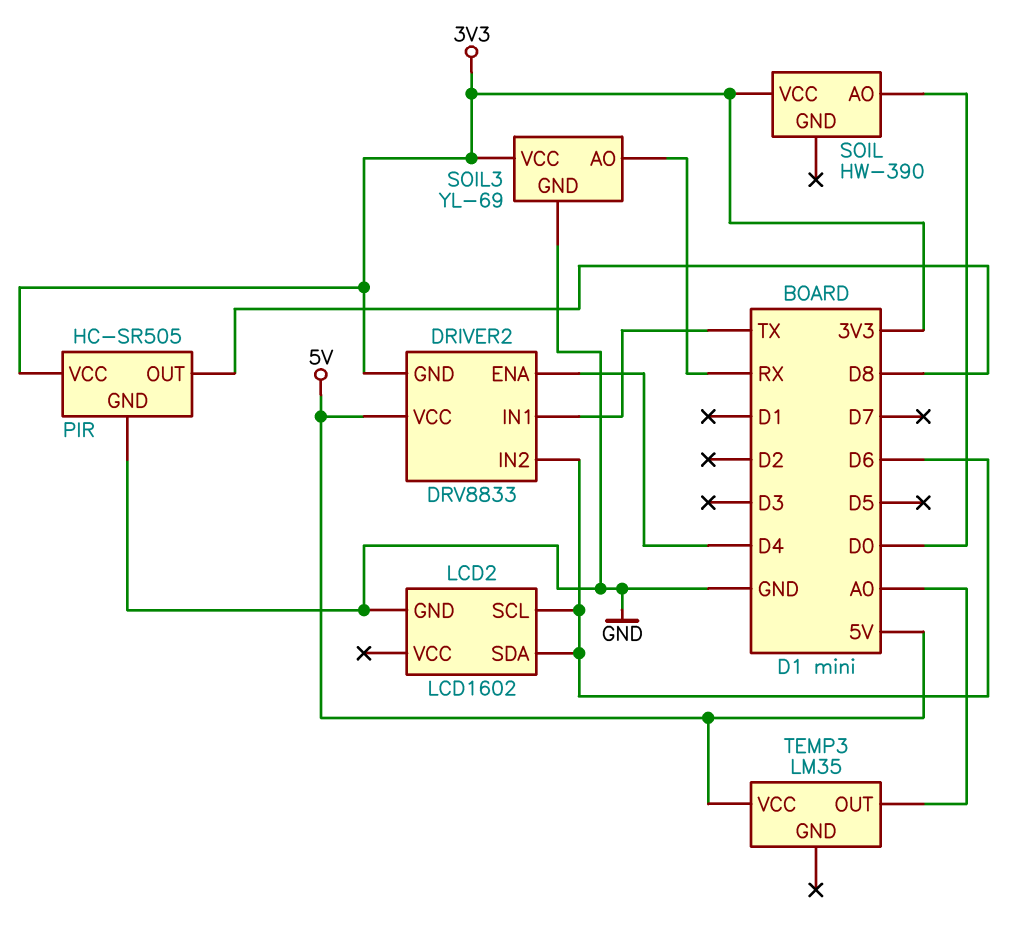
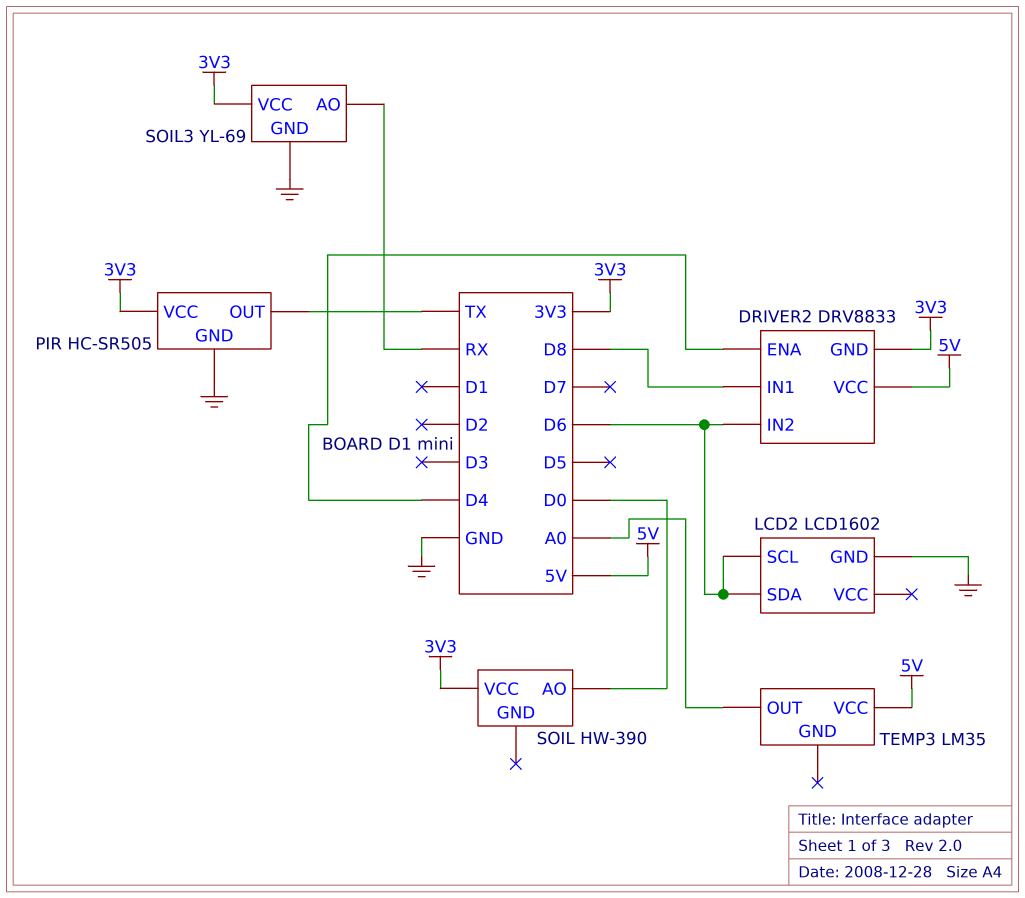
DRIVER2 pin IN1: TX -> D8
PIR pin OUT: D8 -> TX

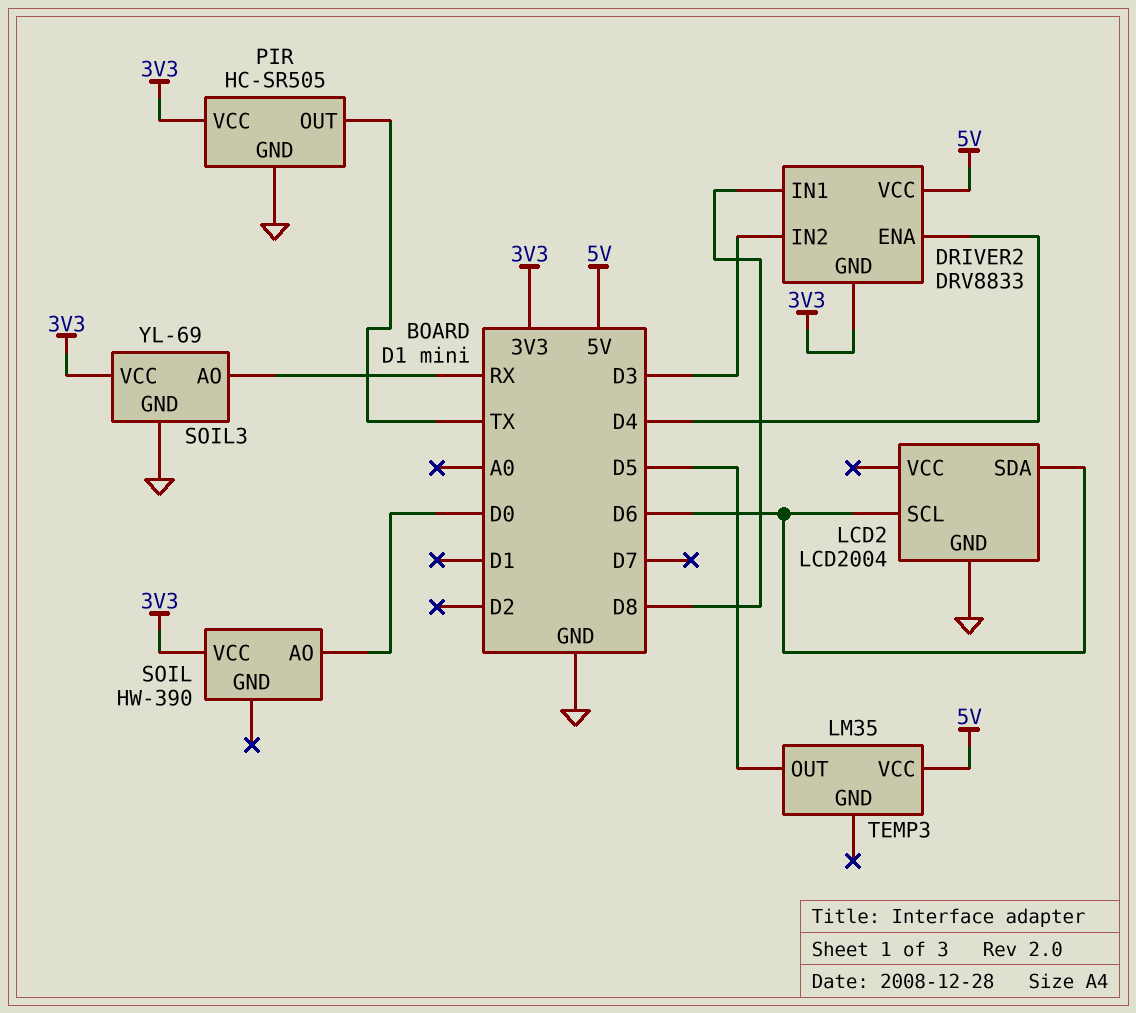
DRIVER2 pin IN2: D6 -> D3
LCD2: LCD1602 -> LCD2004
TEMP3 pin OUT: A0 -> D5

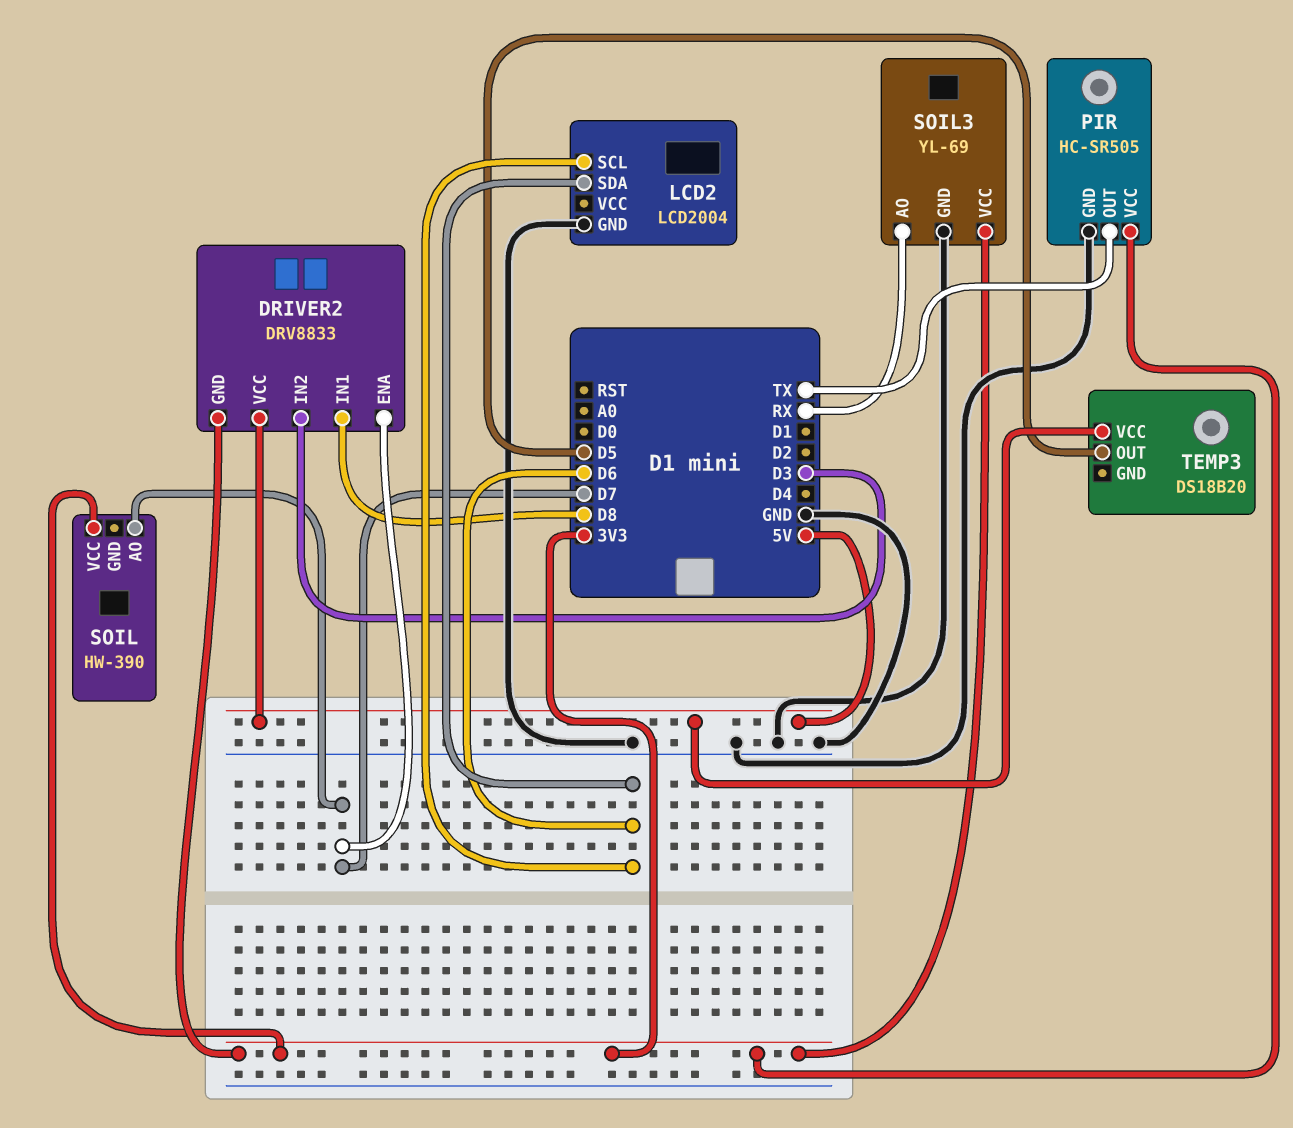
DRIVER2 pin ENA: D4 -> D7
SOIL pin AO: D0 -> D7
TEMP3: LM35 -> DS18B20

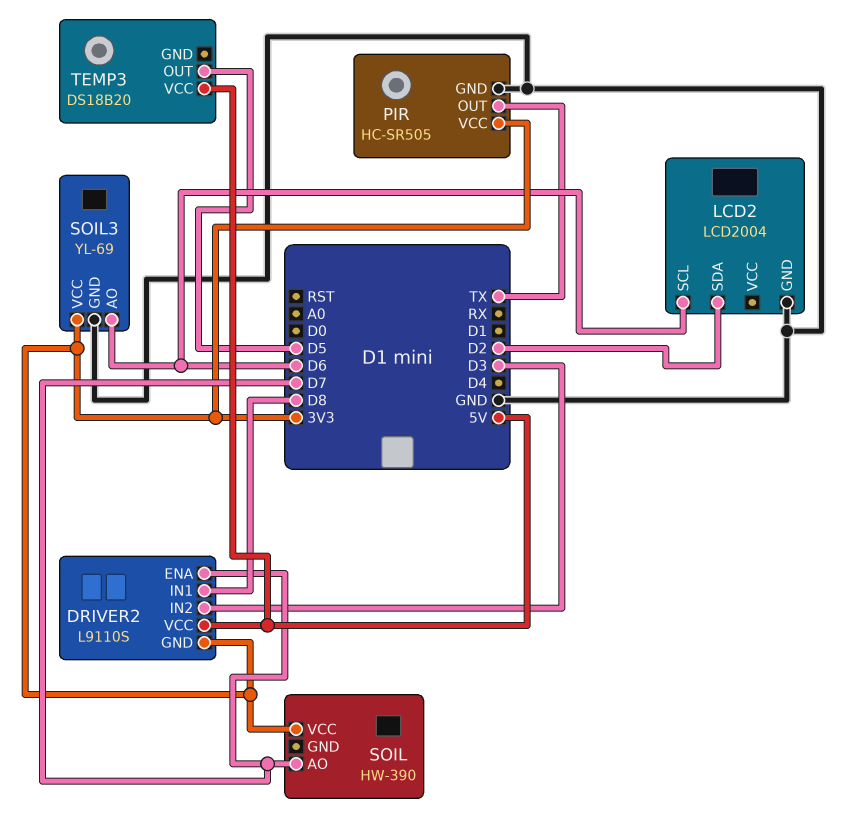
DRIVER2: DRV8833 -> L9110S
LCD2 pin SDA: D6 -> D2
SOIL3 pin AO: RX -> D6

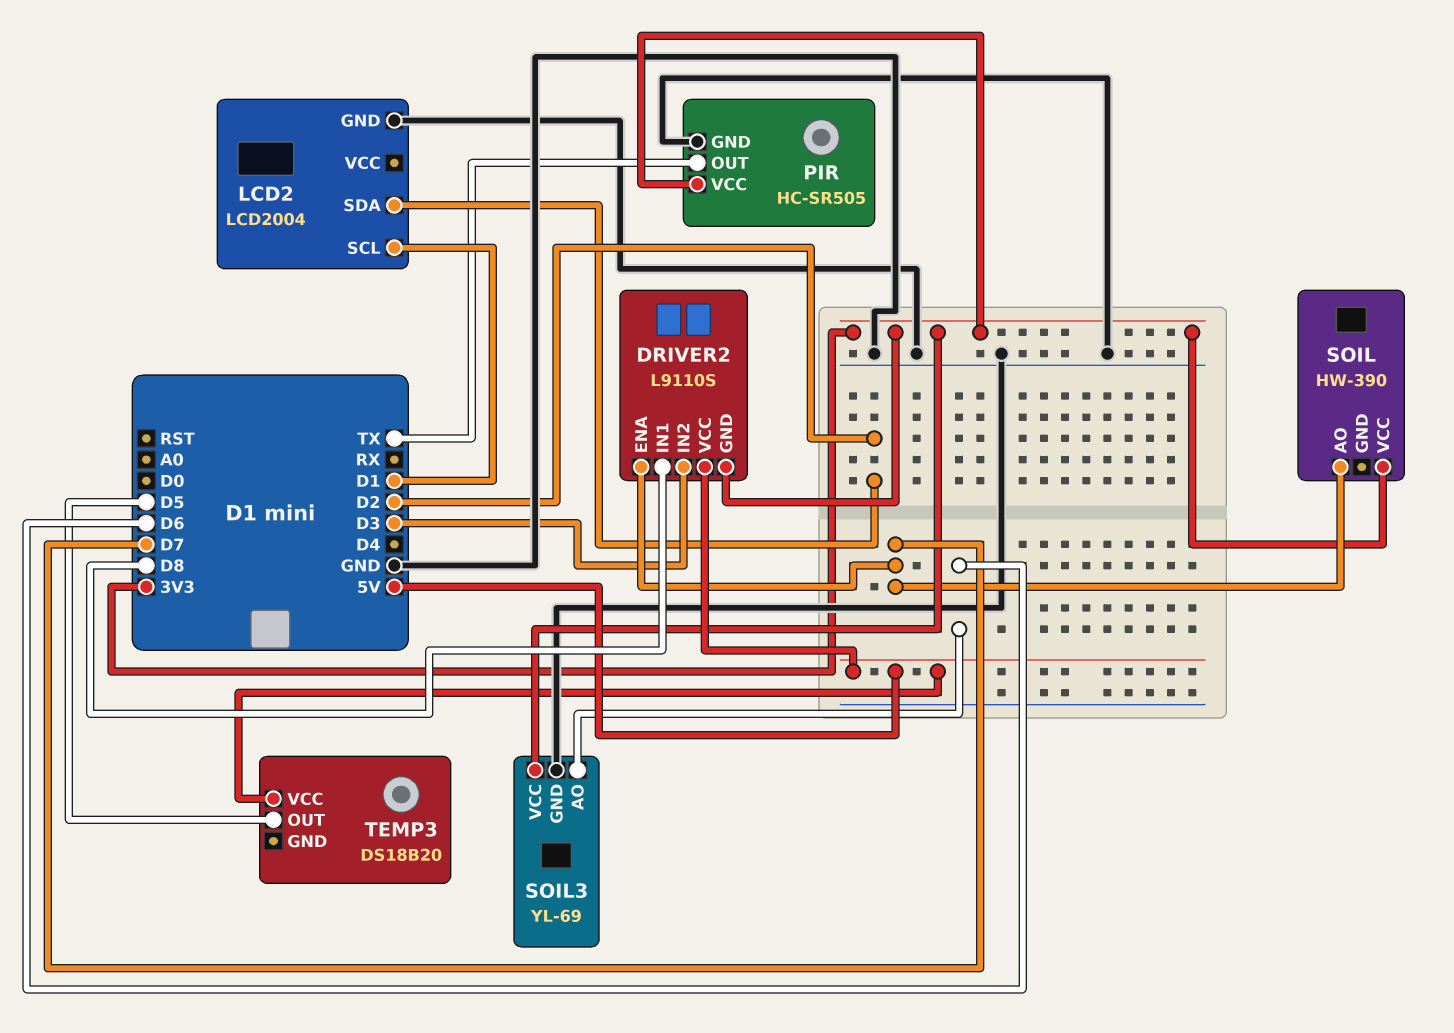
LCD2 pin SCL: D6 -> D1

